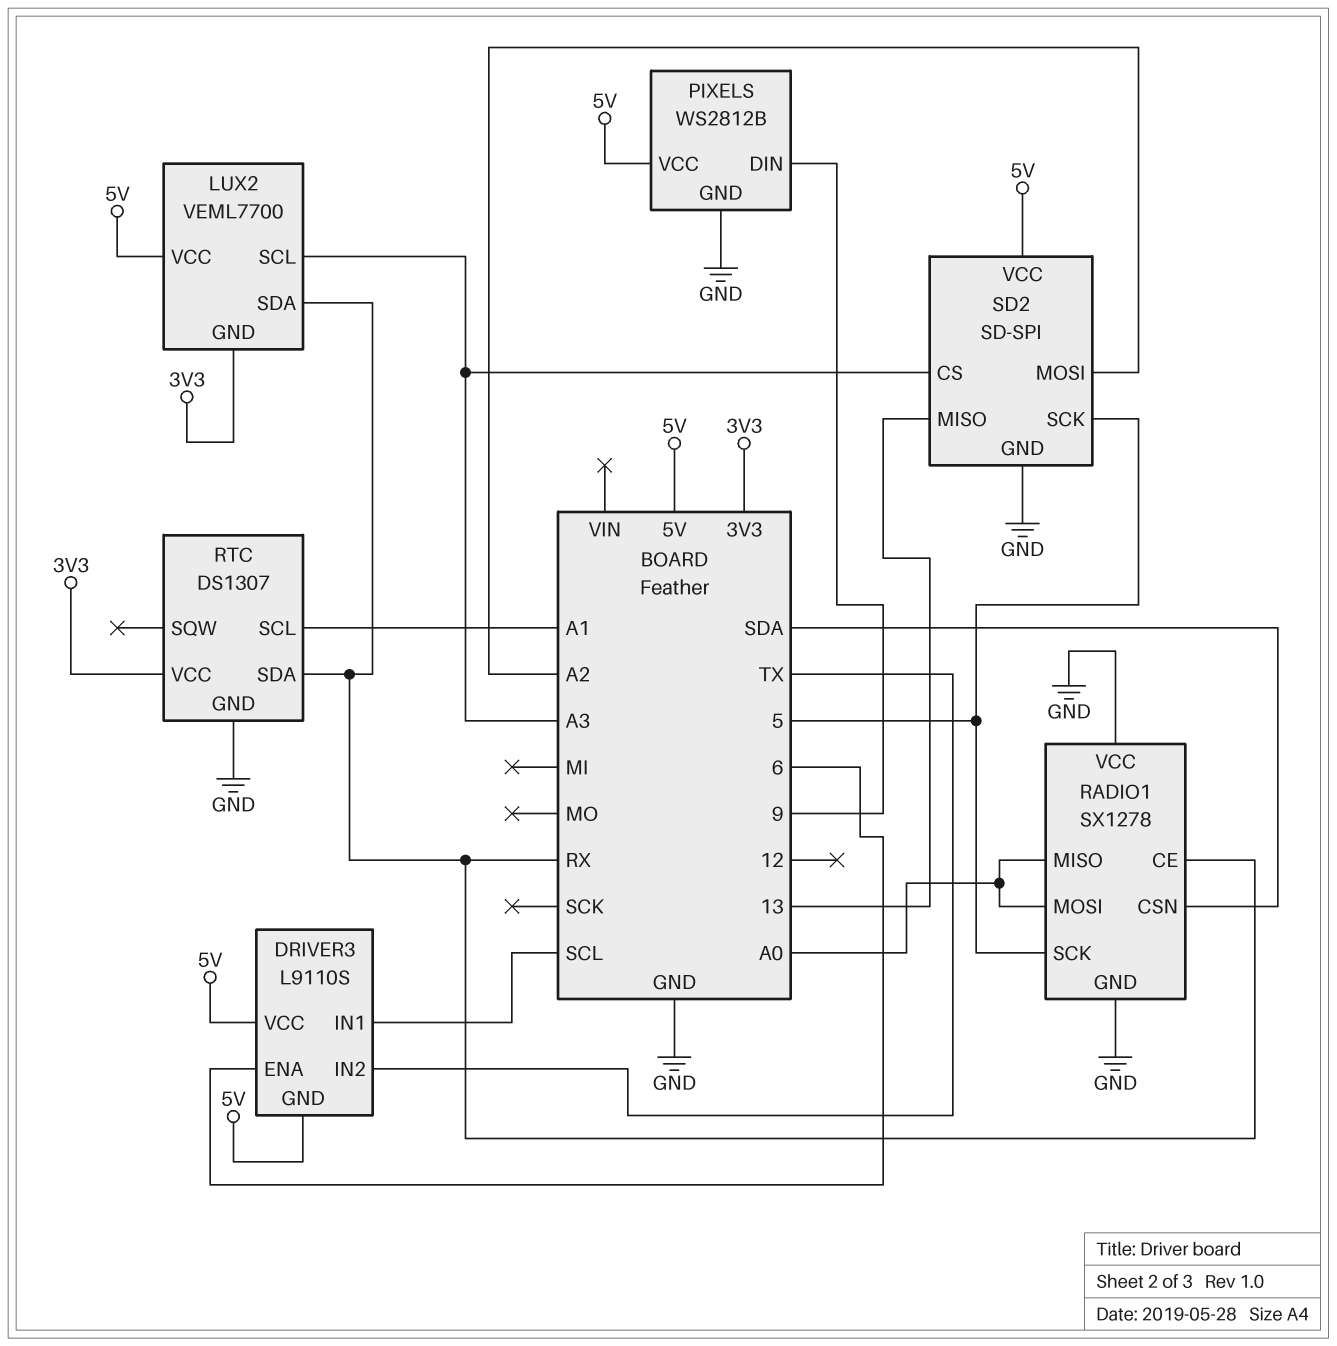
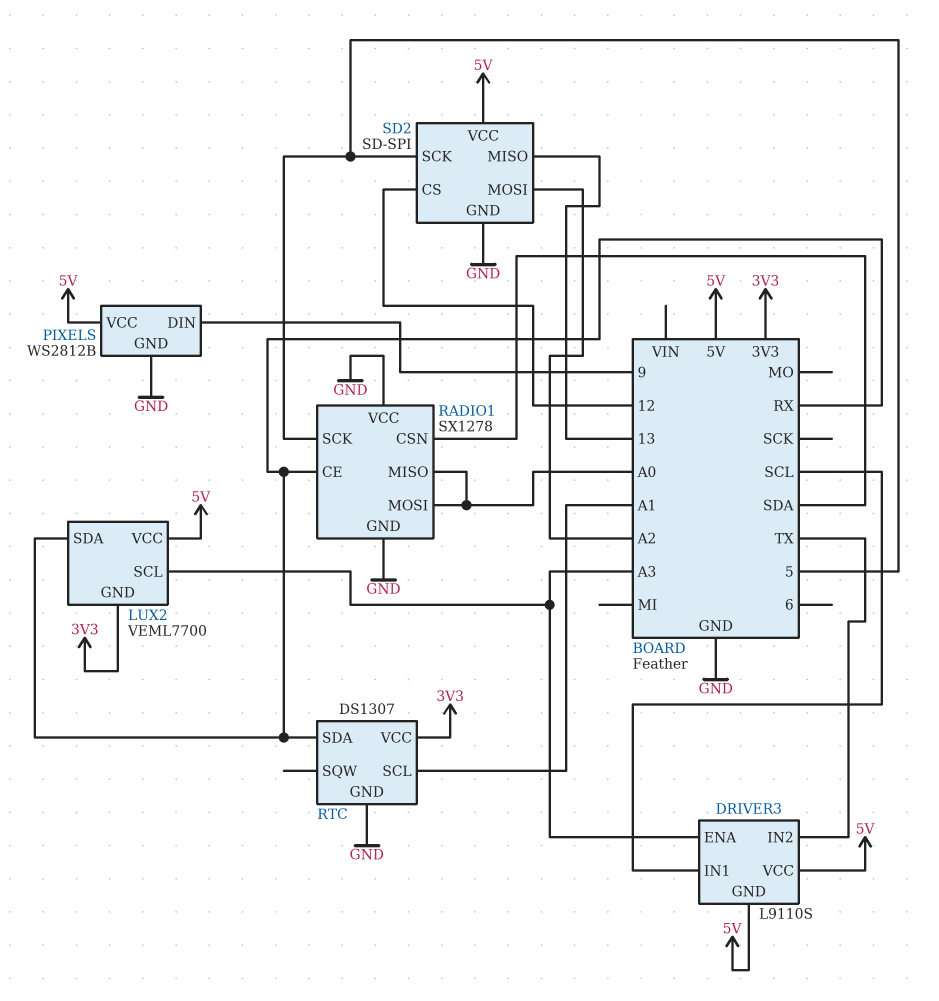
DRIVER3 pin ENA: 6 -> A3
SD2 pin CS: A3 -> 12

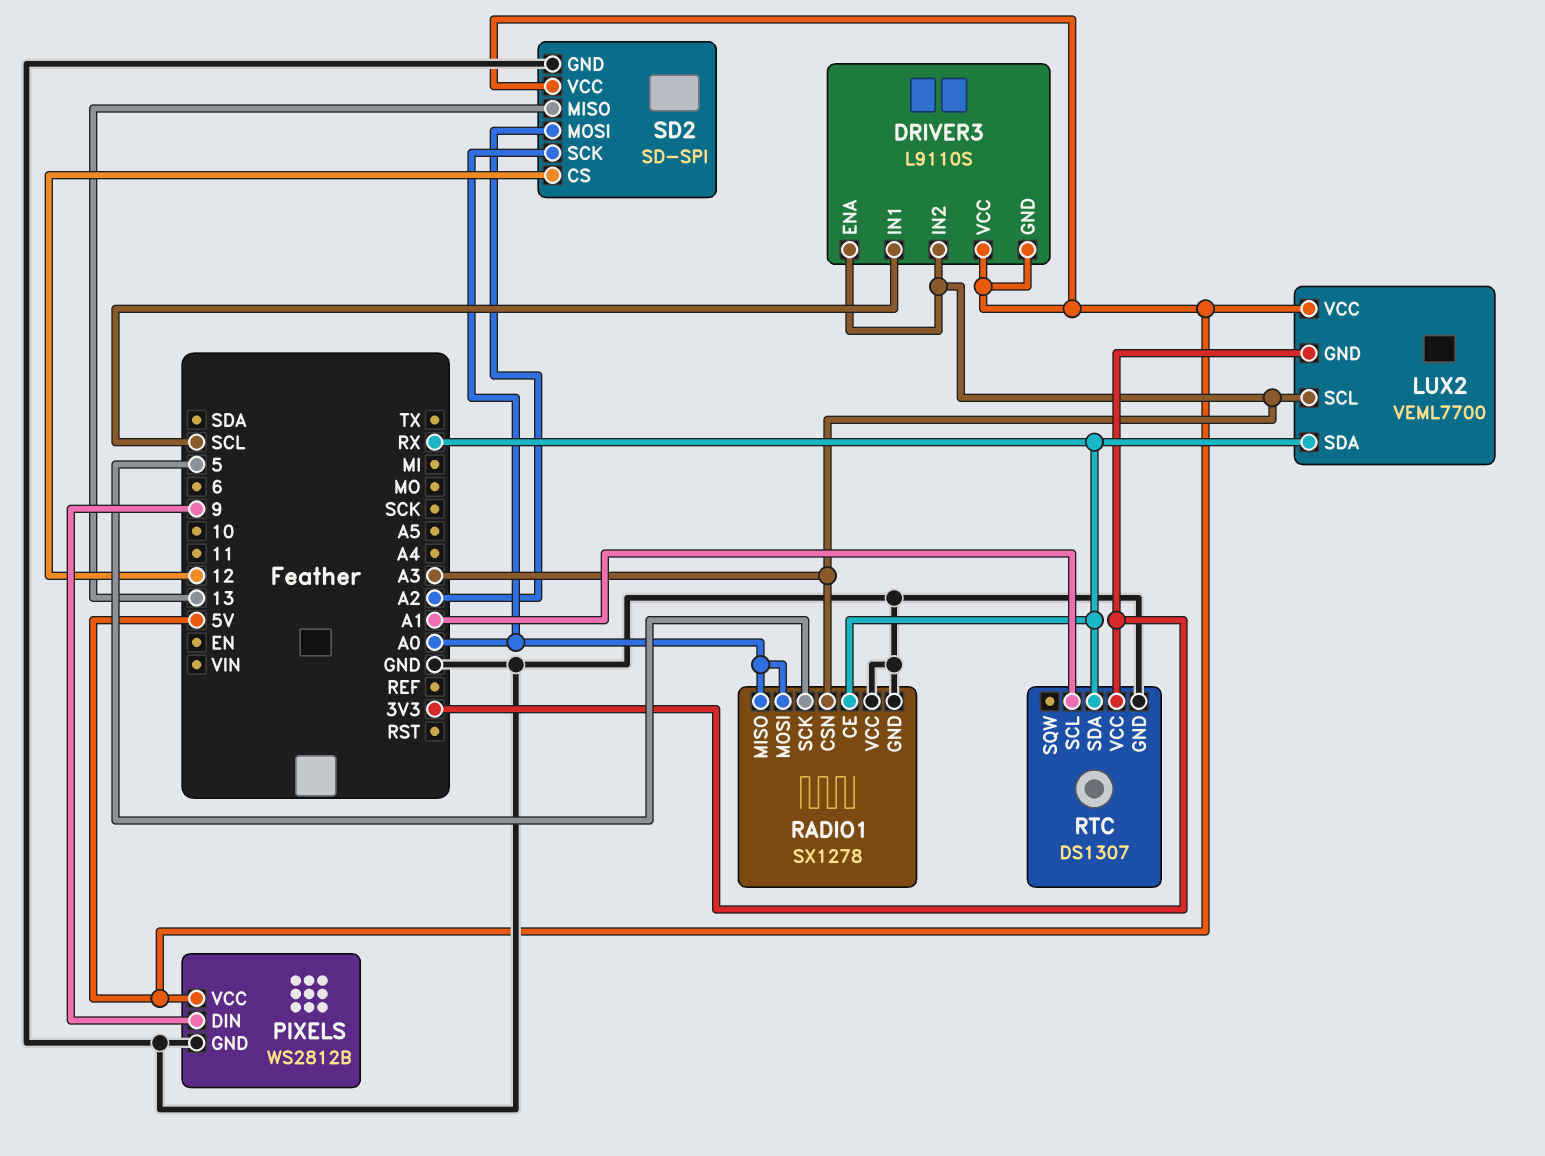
DRIVER3 pin IN2: TX -> A3
RADIO1 pin CSN: SDA -> A3
SD2 pin SCK: 5 -> A0

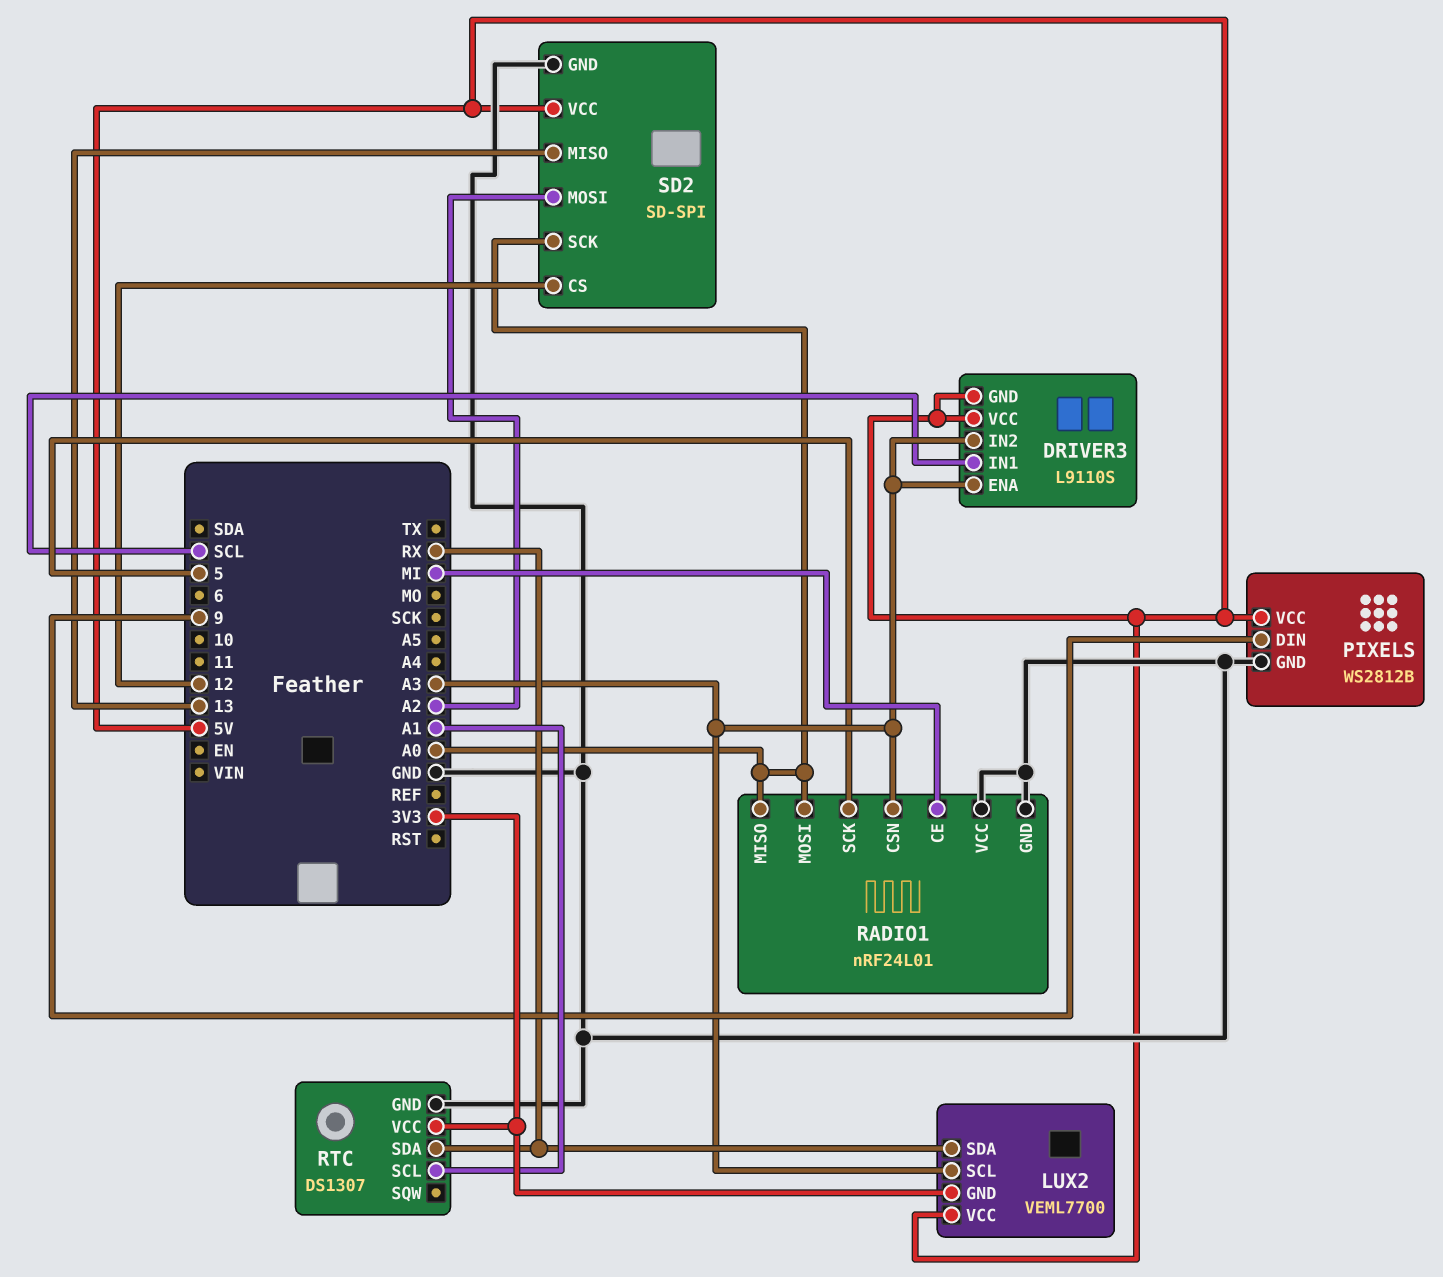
RADIO1: SX1278 -> nRF24L01
RADIO1 pin CE: RX -> MI

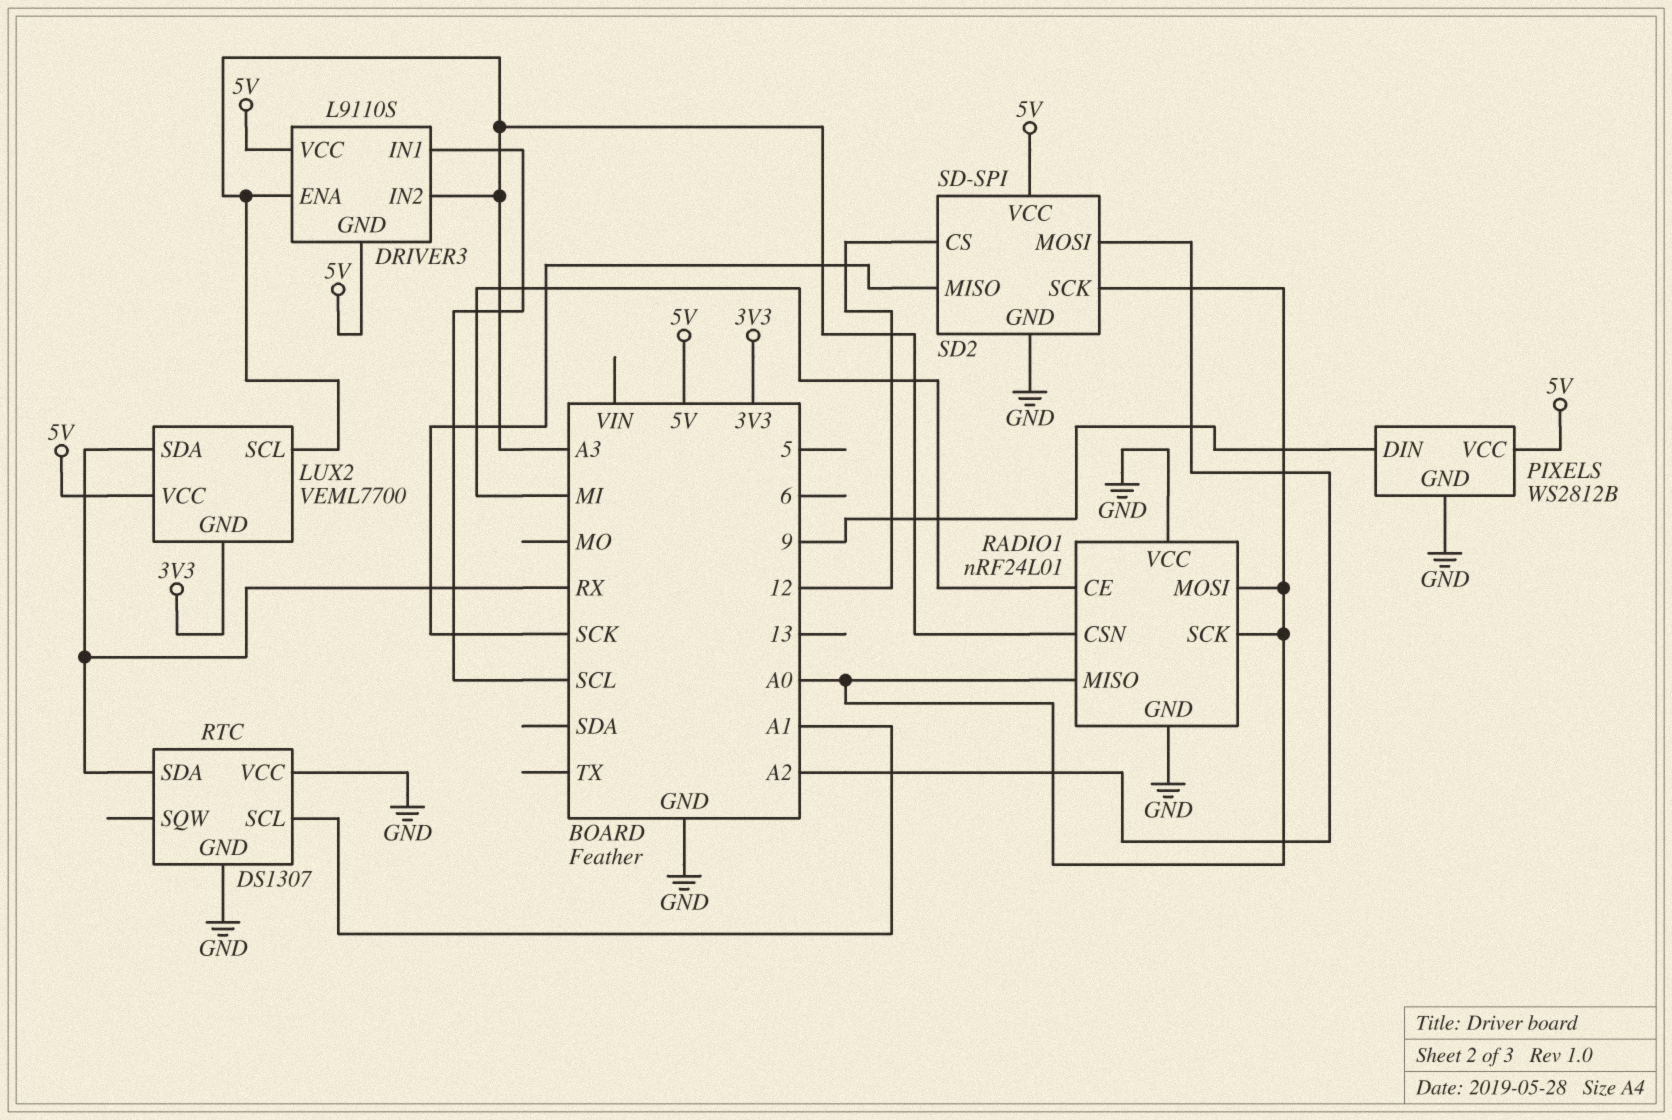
RADIO1 pin SCK: 5 -> A0
RTC pin VCC: 3V3 -> GND
SD2 pin MISO: 13 -> SCK

